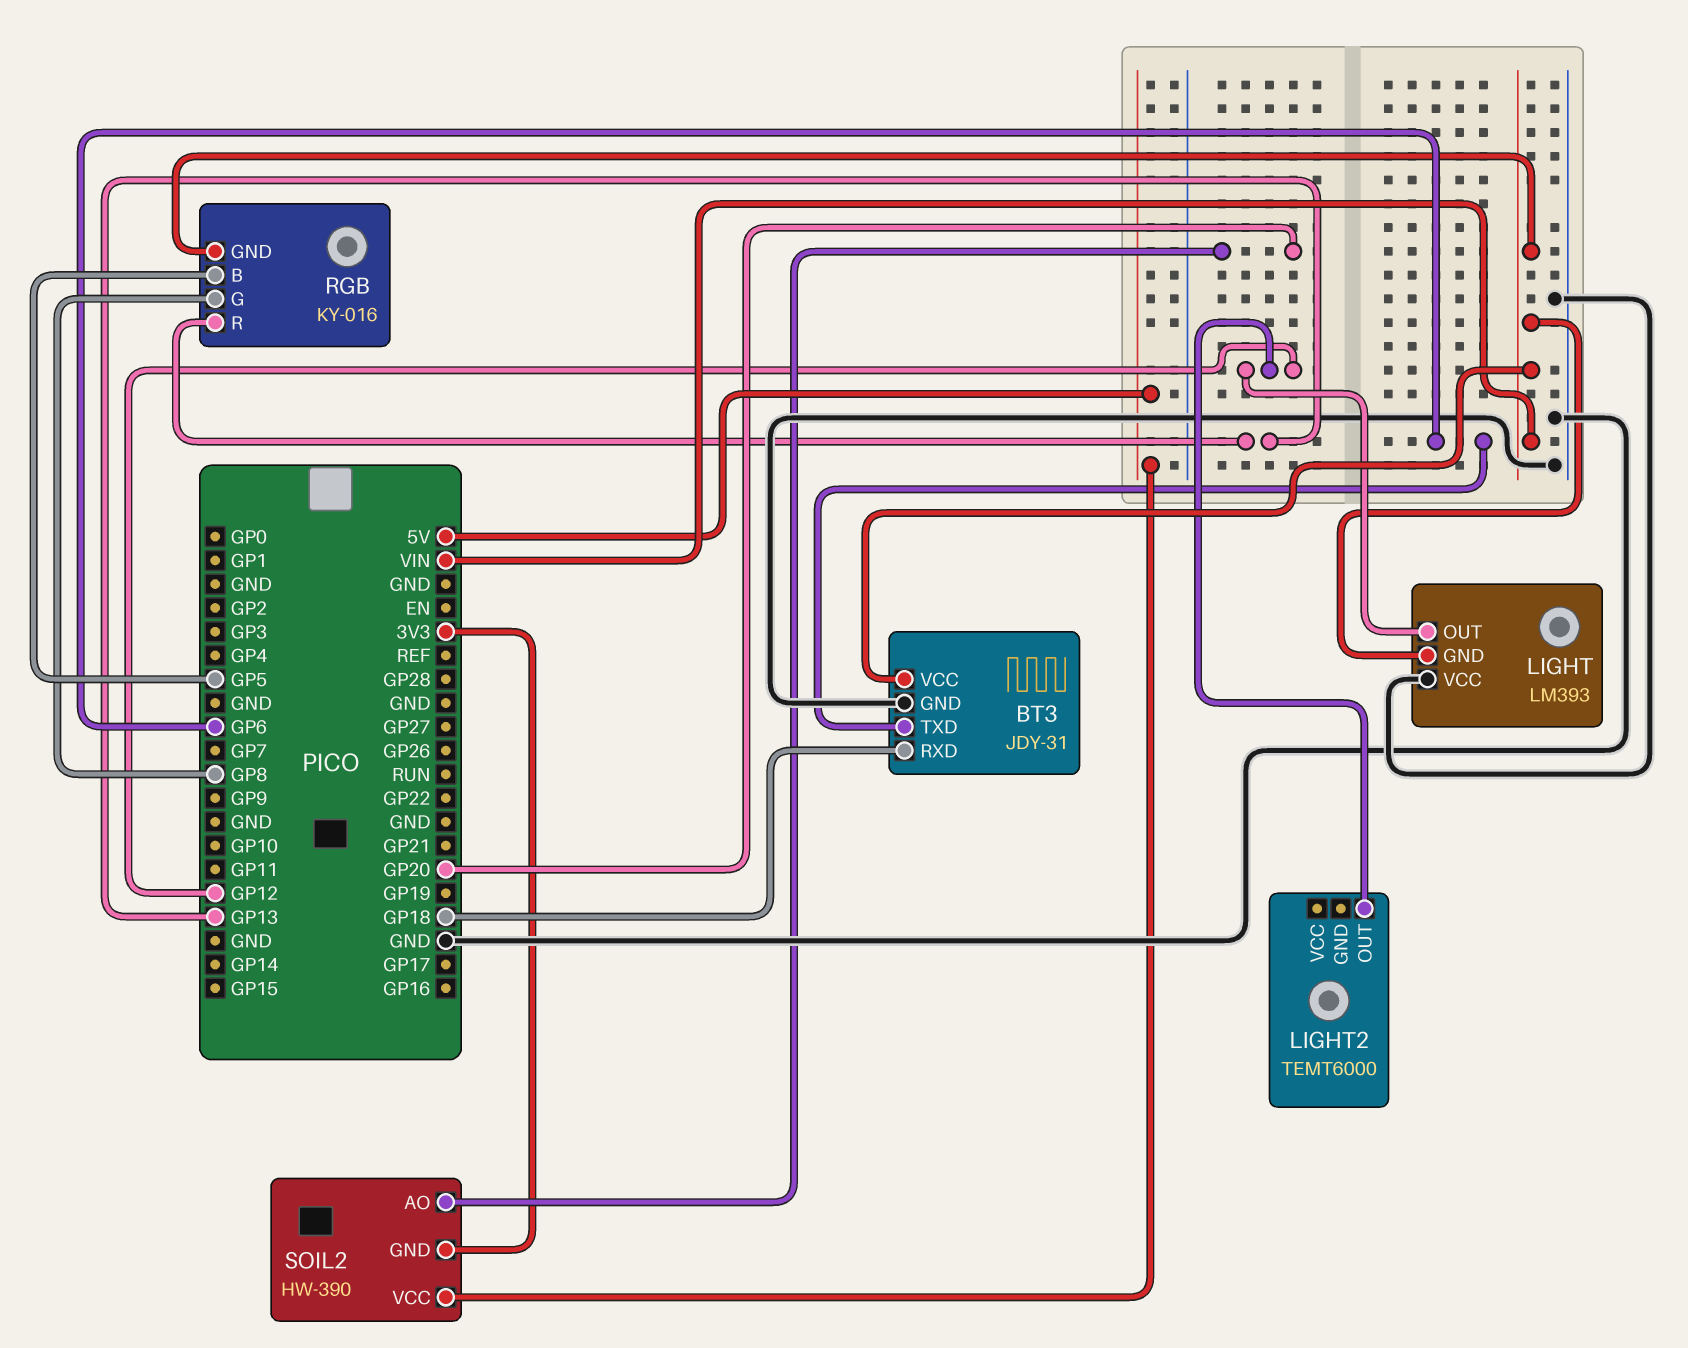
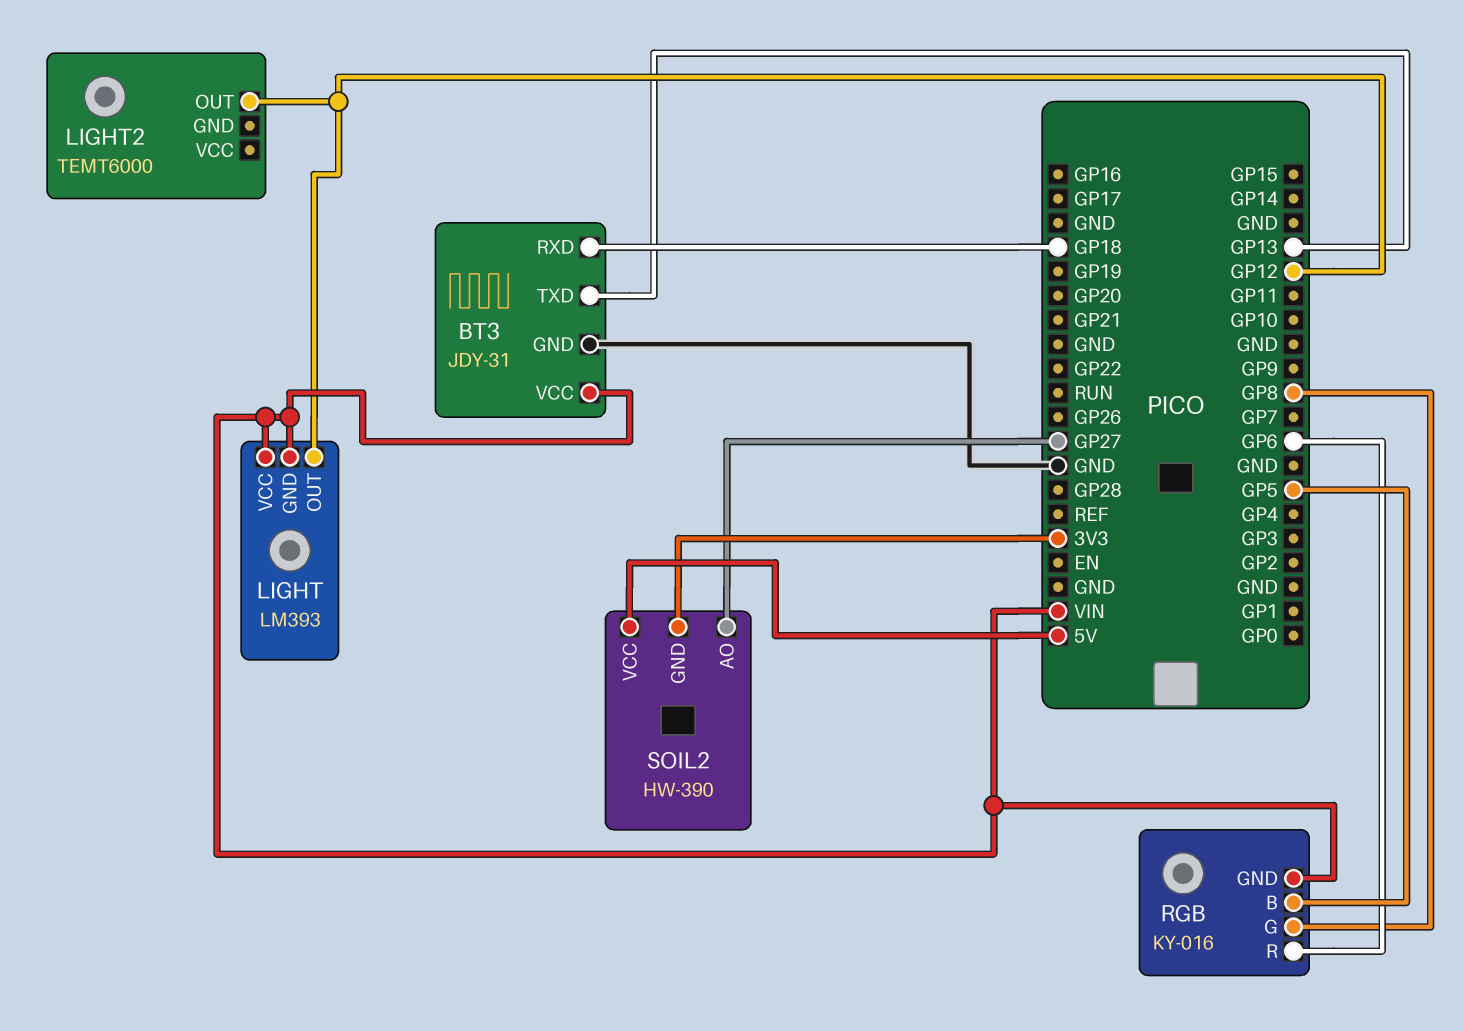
BT3 pin TXD: GP6 -> GP13
LIGHT pin VCC: GND -> VIN
RGB pin R: GP13 -> GP6
SOIL2 pin AO: GP20 -> GP27

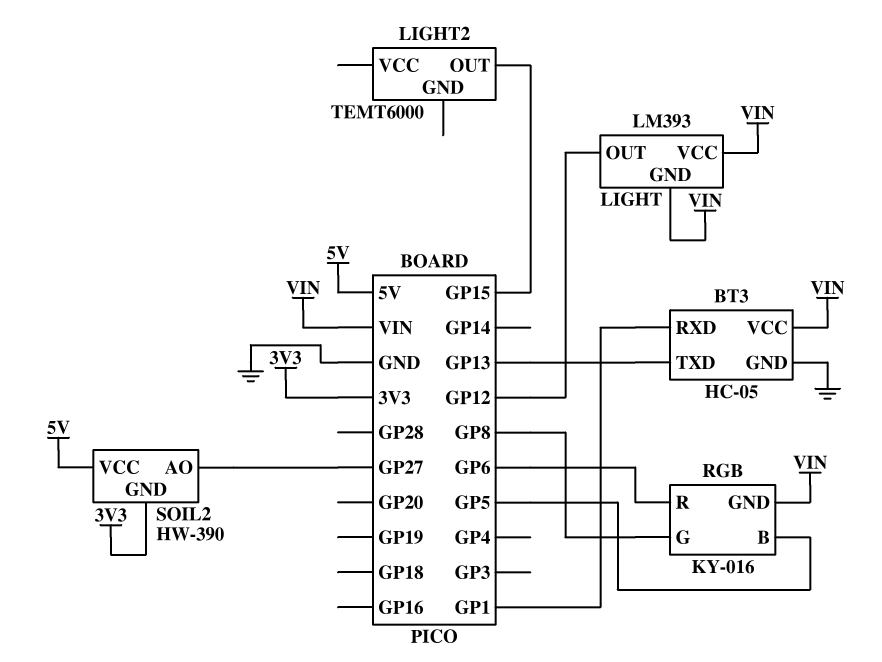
BT3: JDY-31 -> HC-05
BT3 pin RXD: GP18 -> GP1
LIGHT2 pin OUT: GP12 -> GP15

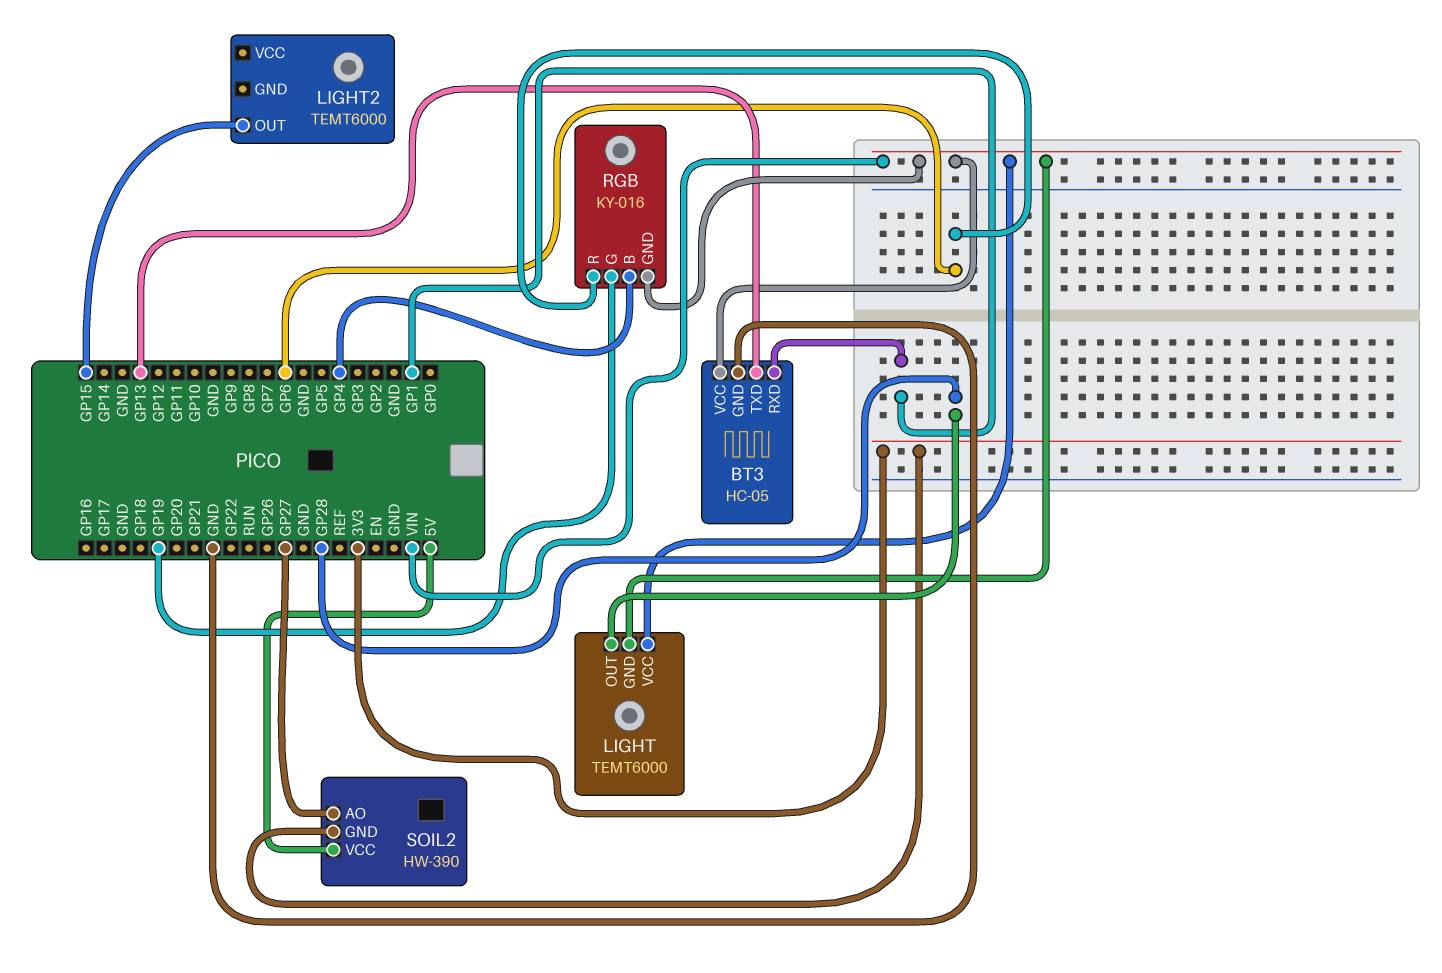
LIGHT: LM393 -> TEMT6000
LIGHT pin OUT: GP12 -> GP28
RGB pin B: GP5 -> GP4
RGB pin G: GP8 -> GP19

